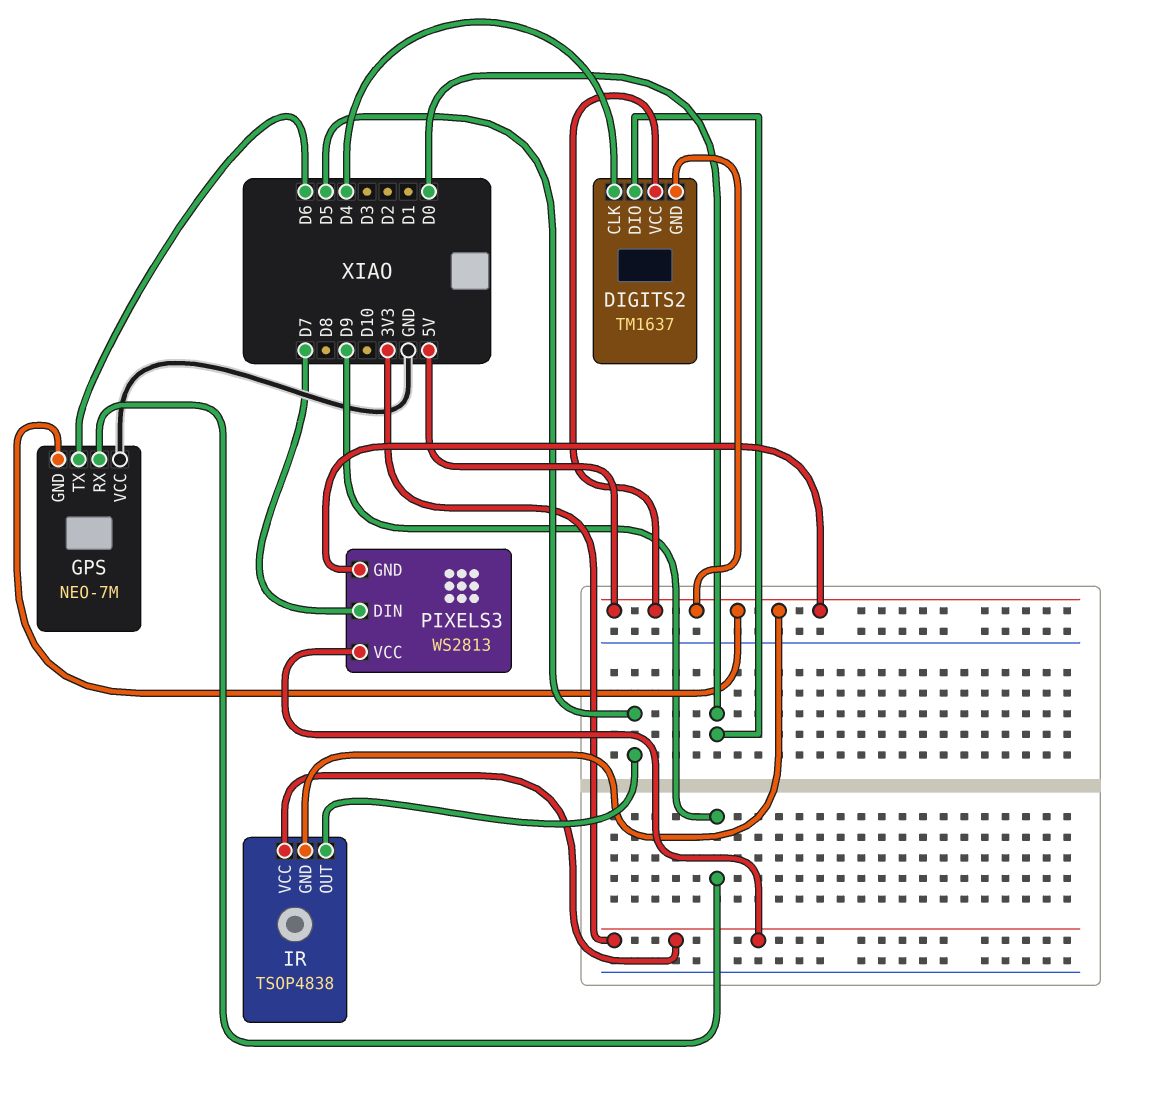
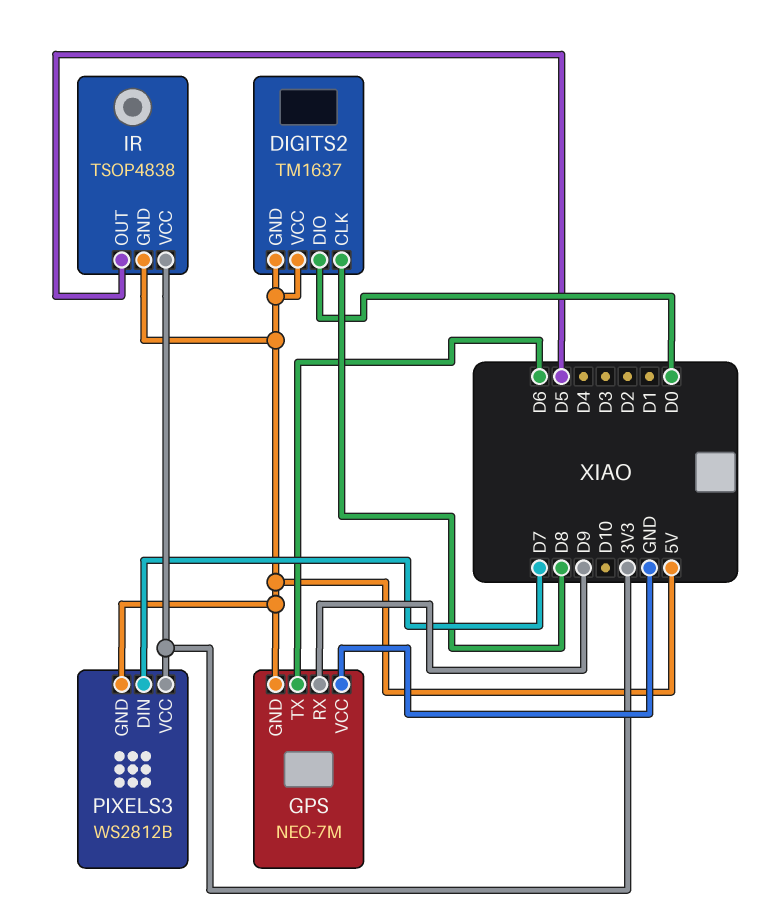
DIGITS2 pin CLK: D4 -> D8
PIXELS3: WS2813 -> WS2812B

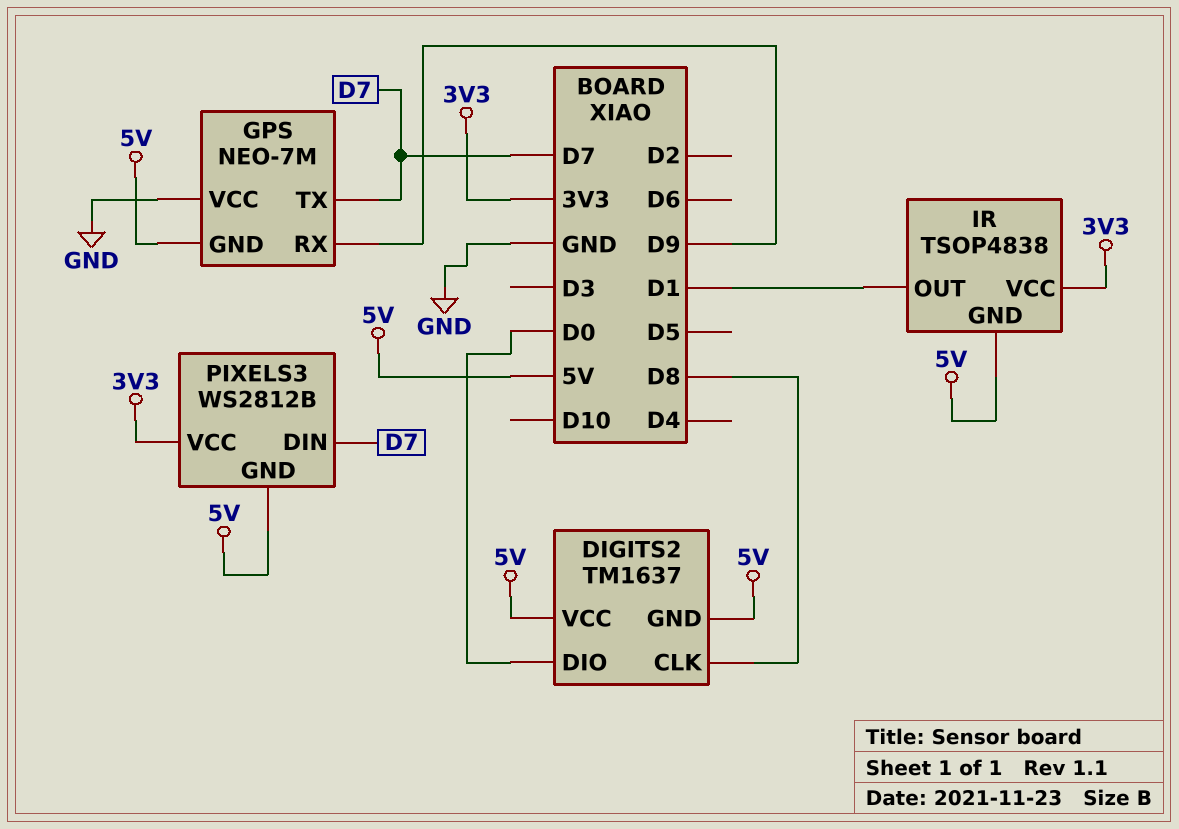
GPS pin TX: D6 -> D7
IR pin OUT: D5 -> D1

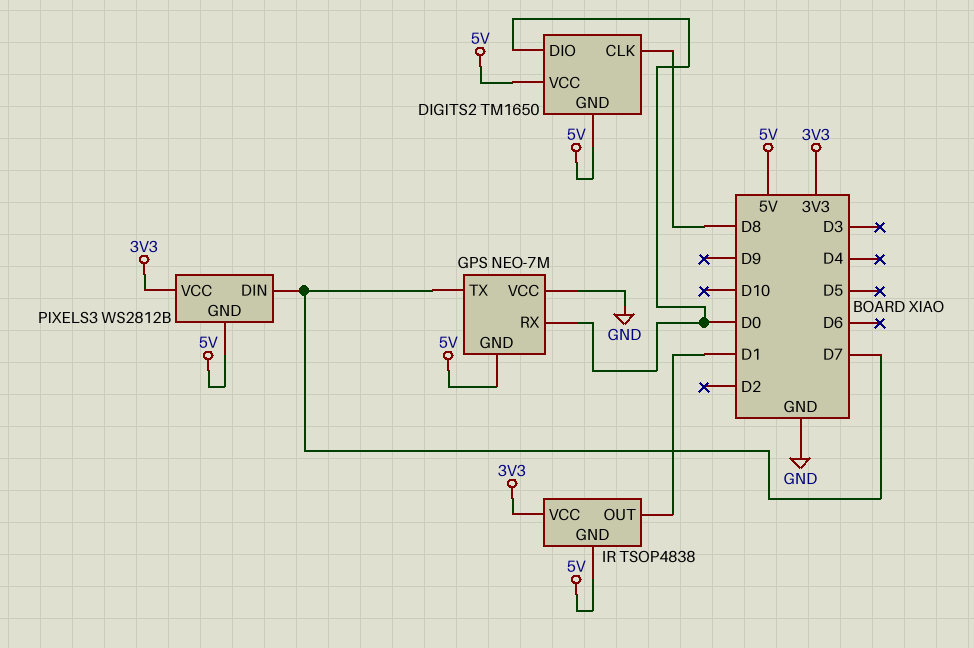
DIGITS2: TM1637 -> TM1650
GPS pin RX: D9 -> D0

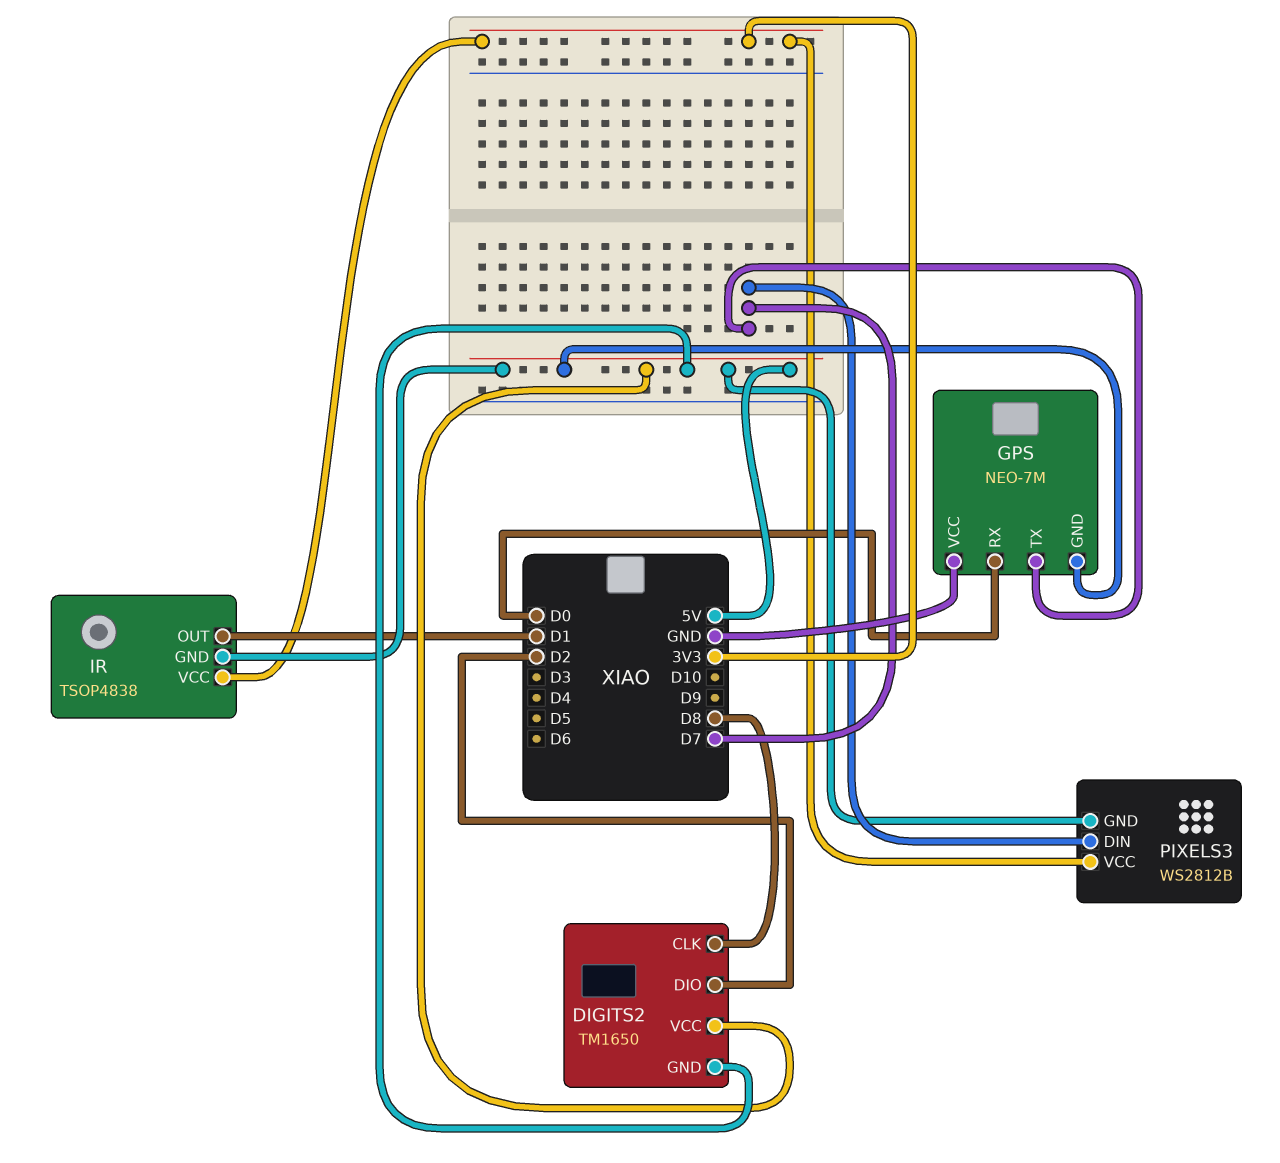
DIGITS2 pin DIO: D0 -> D2

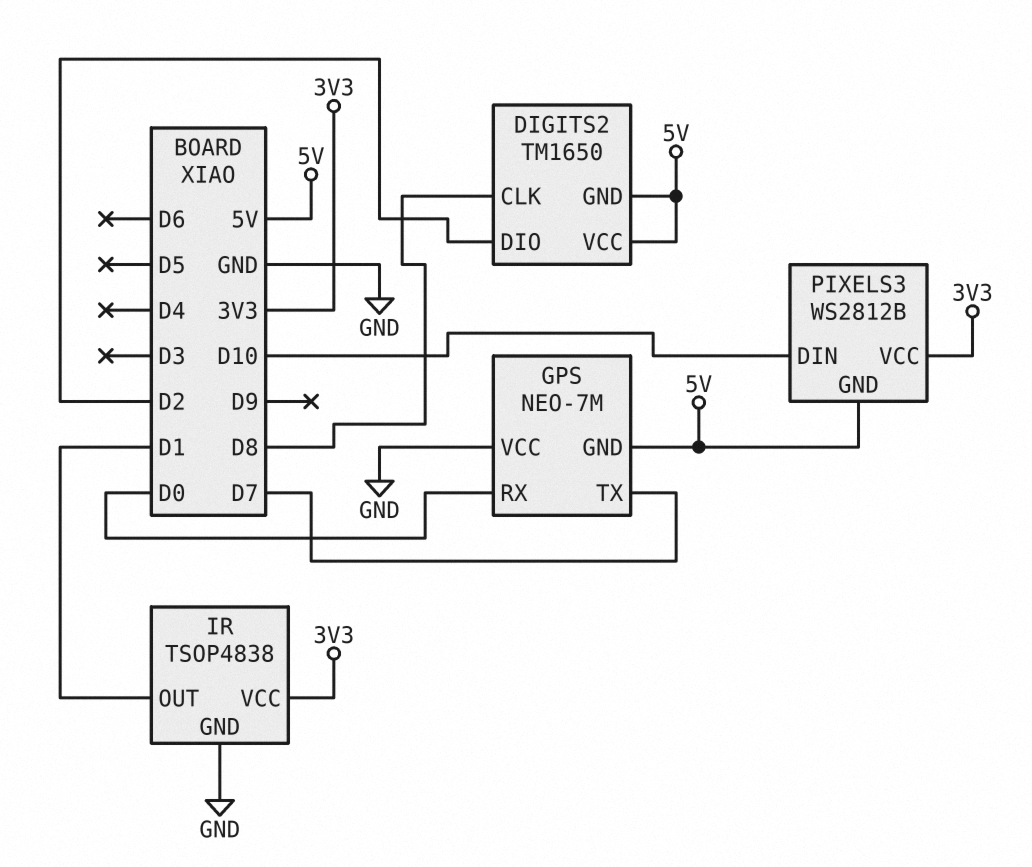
IR pin GND: 5V -> GND
PIXELS3 pin DIN: D7 -> D10

